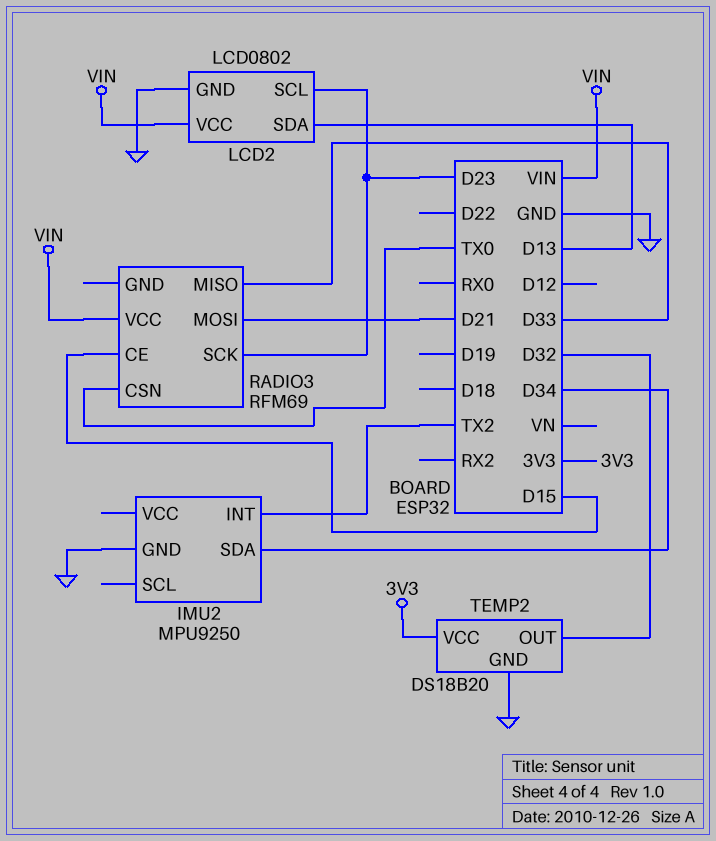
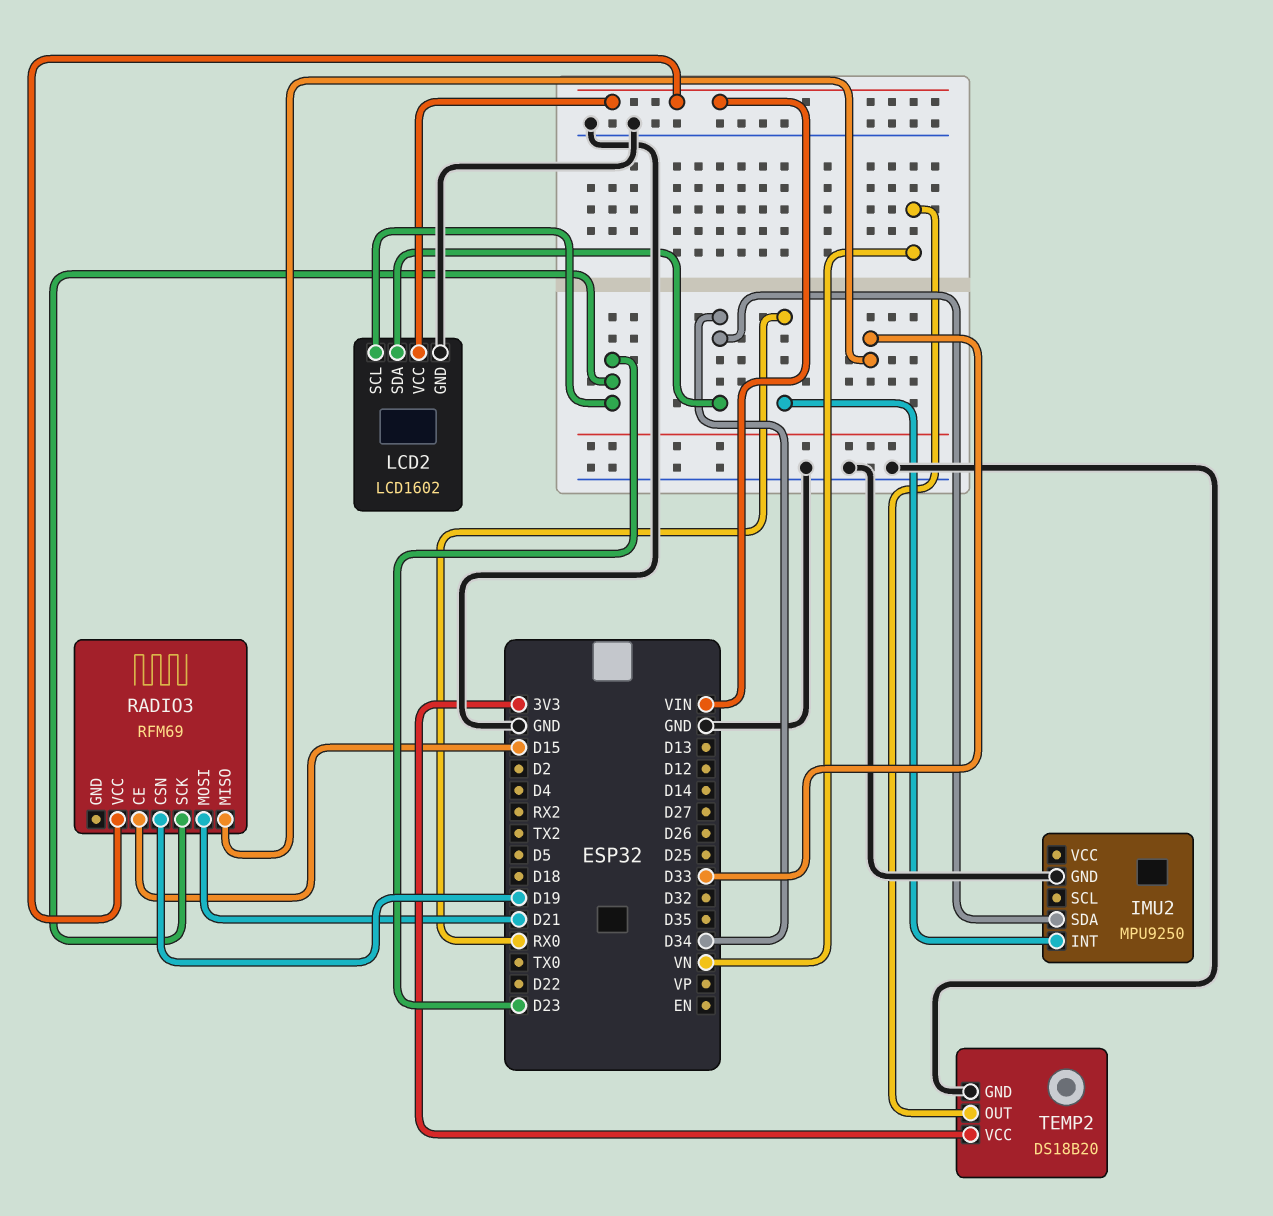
IMU2 pin INT: TX2 -> RX0
LCD2: LCD0802 -> LCD1602
LCD2 pin SDA: D13 -> D34
RADIO3 pin CSN: TX0 -> D19
TEMP2 pin OUT: D32 -> VN

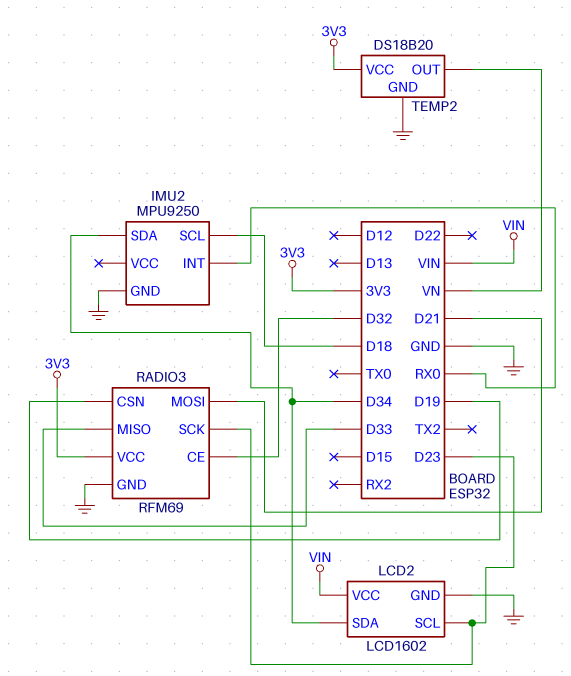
IMU2 pin SCL: none -> D18
RADIO3 pin CE: D15 -> D32
RADIO3 pin GND: none -> GND
RADIO3 pin VCC: VIN -> 3V3

